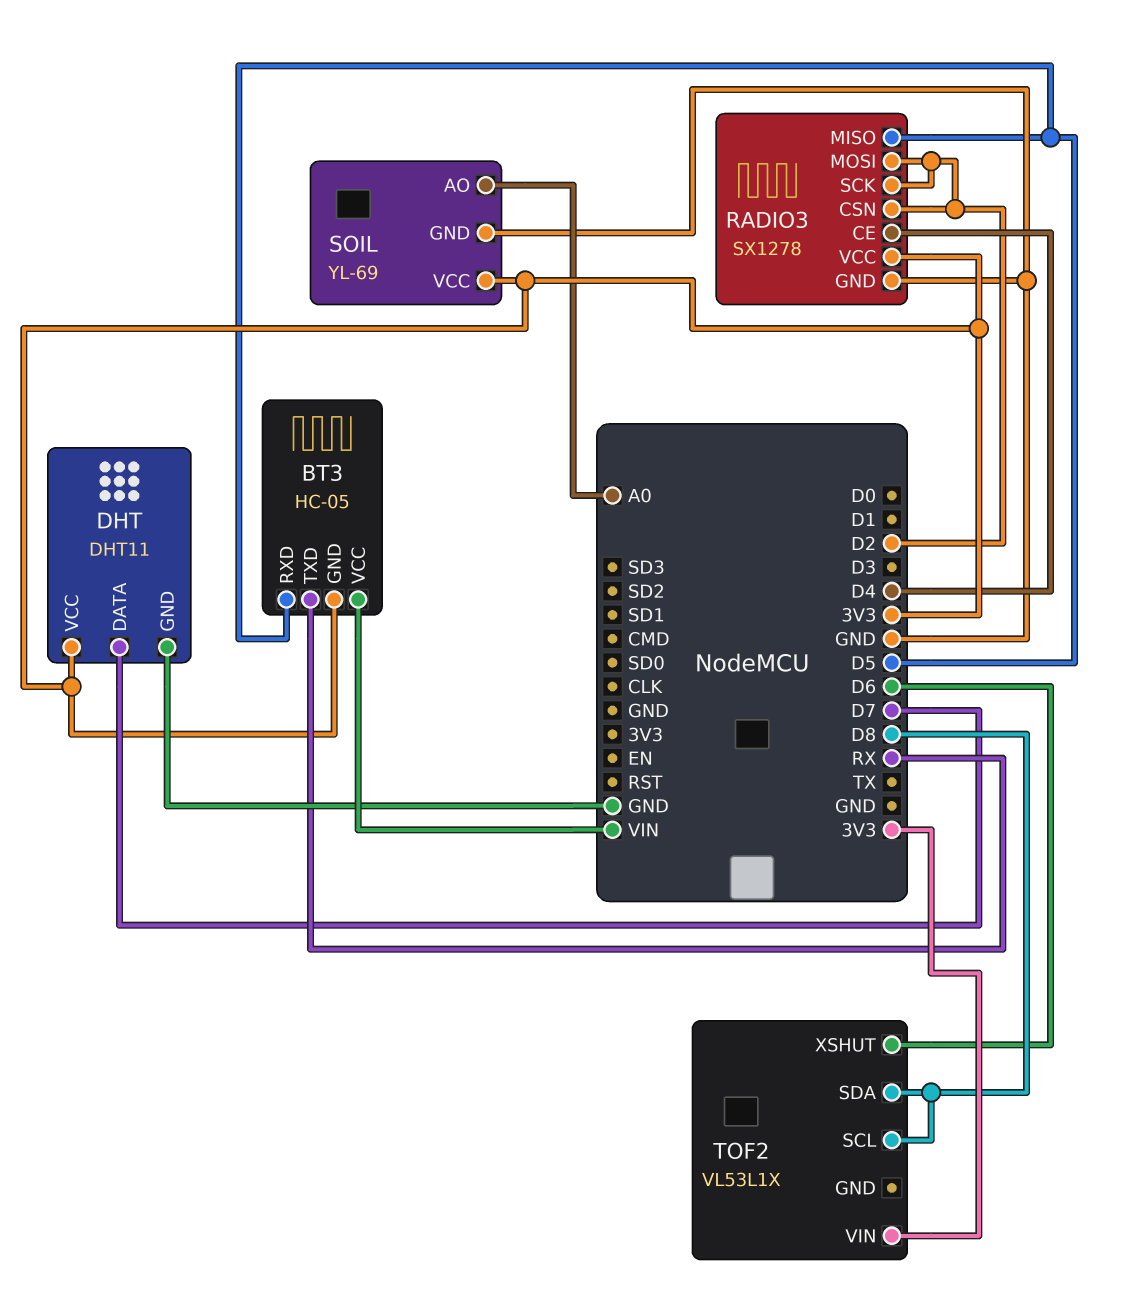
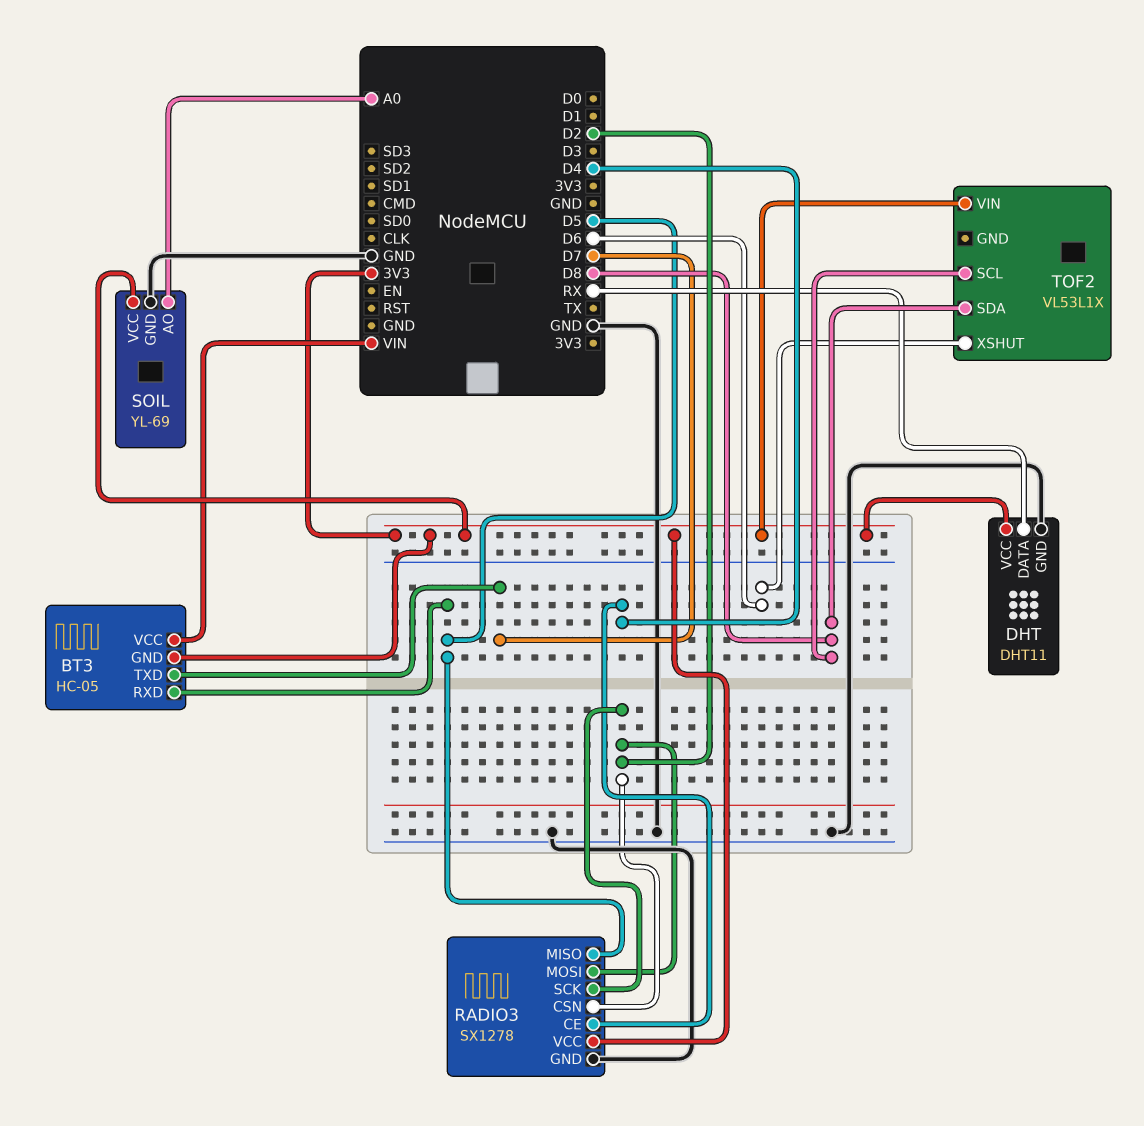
BT3 pin TXD: RX -> D7
DHT pin DATA: D7 -> RX

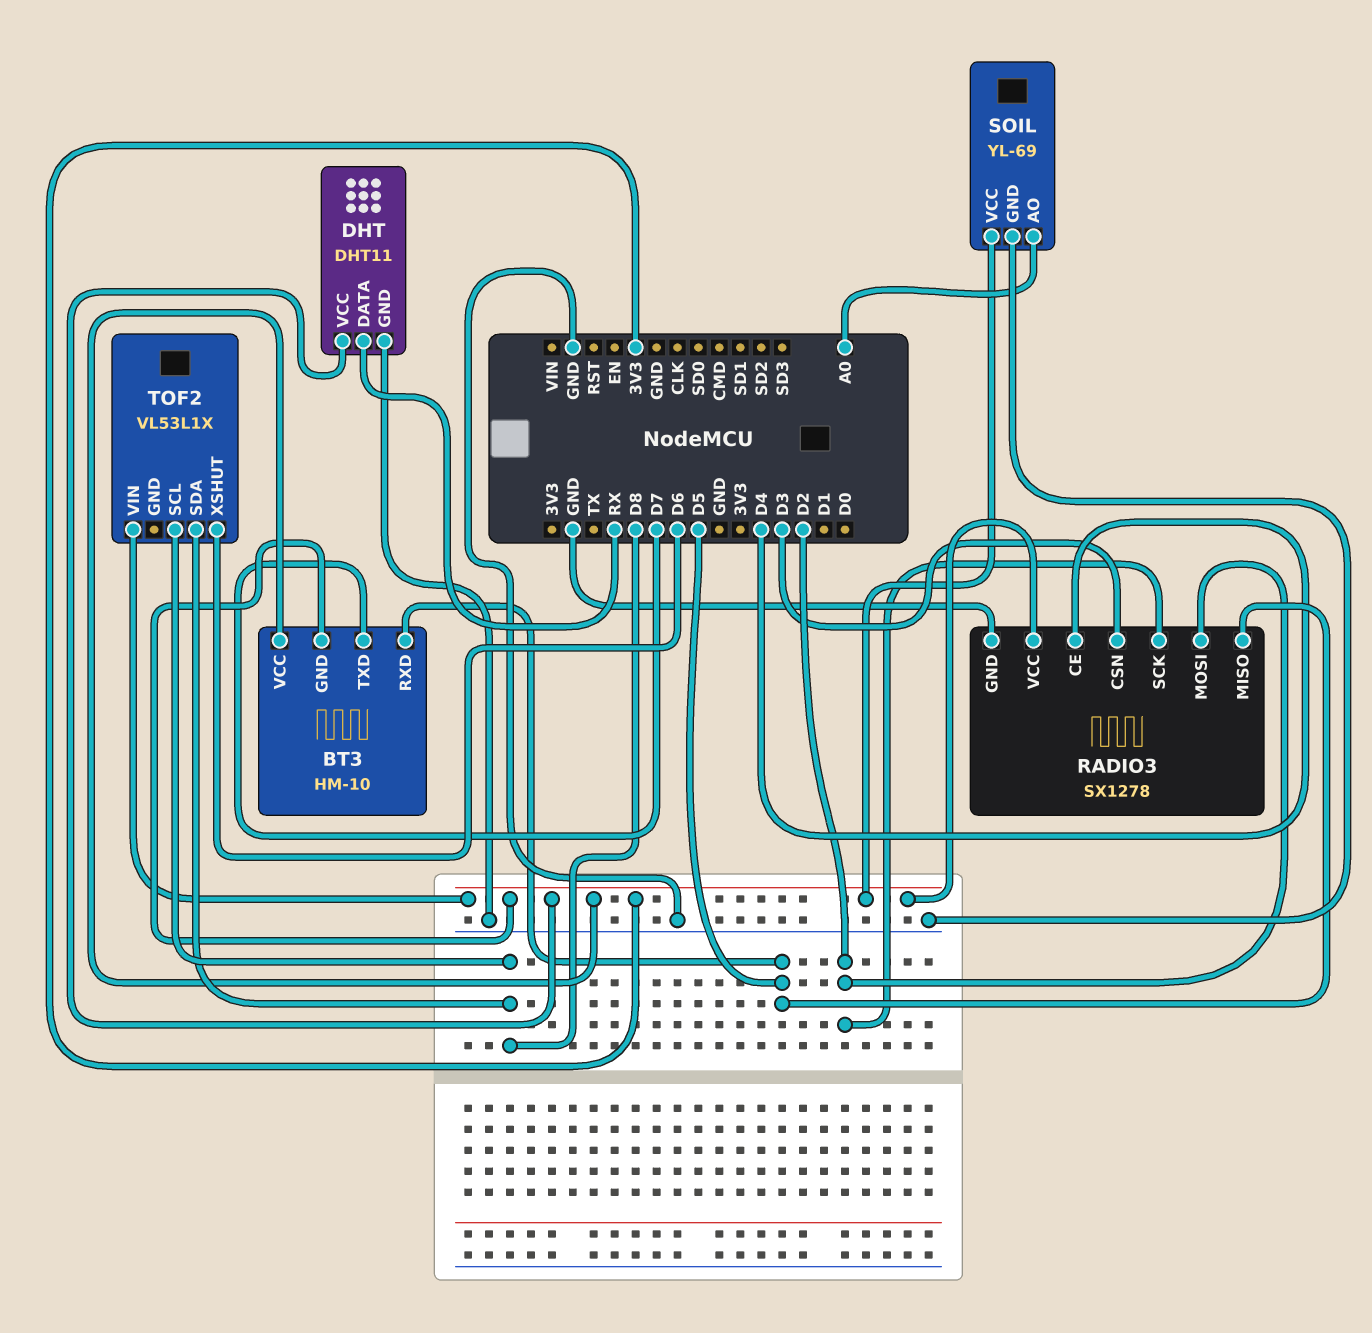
BT3: HC-05 -> HM-10
BT3 pin VCC: VIN -> 3V3
RADIO3 pin CSN: D2 -> D3

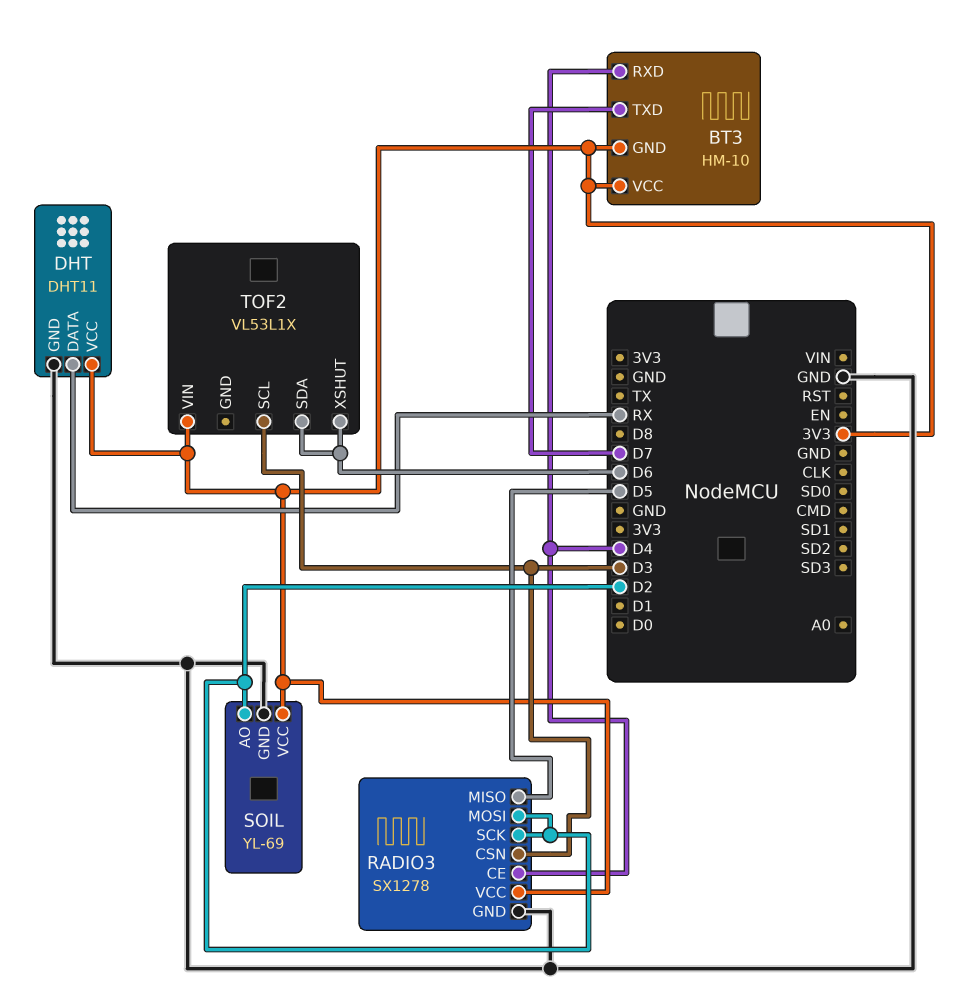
BT3 pin RXD: D5 -> D4
SOIL pin AO: A0 -> D2
TOF2 pin SCL: D8 -> D3
TOF2 pin SDA: D8 -> D6

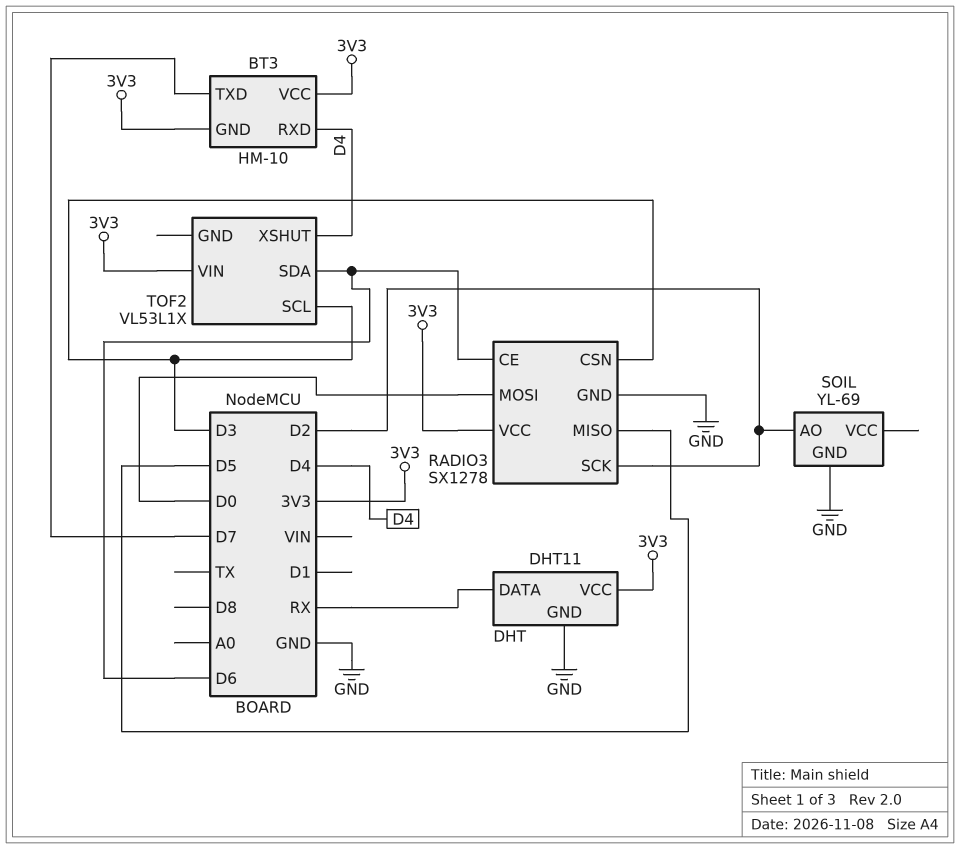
RADIO3 pin CE: D4 -> D6
RADIO3 pin MOSI: D2 -> D0
SOIL pin VCC: 3V3 -> none
TOF2 pin XSHUT: D6 -> D4

